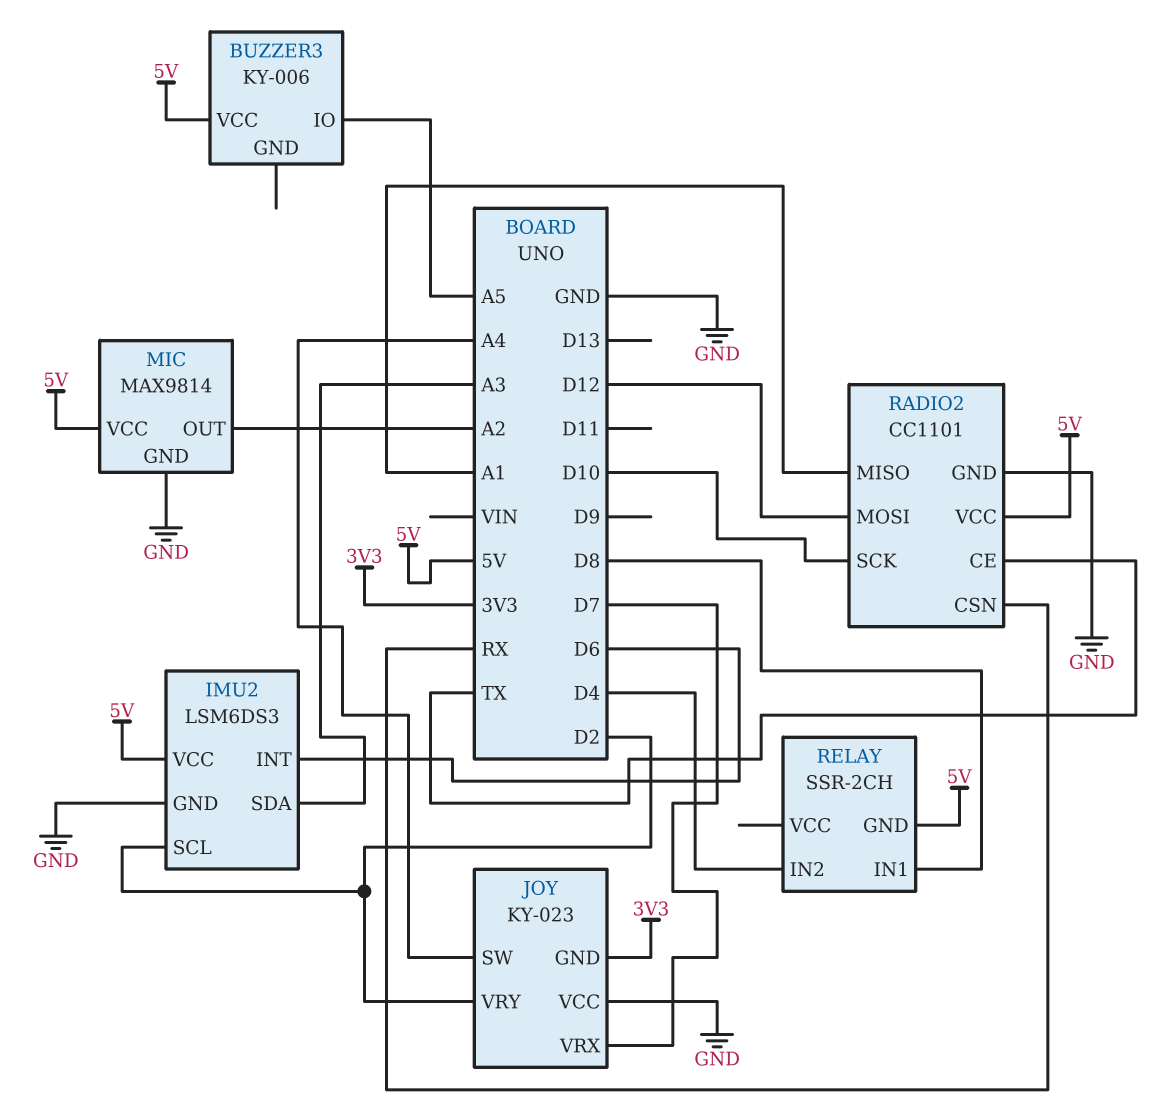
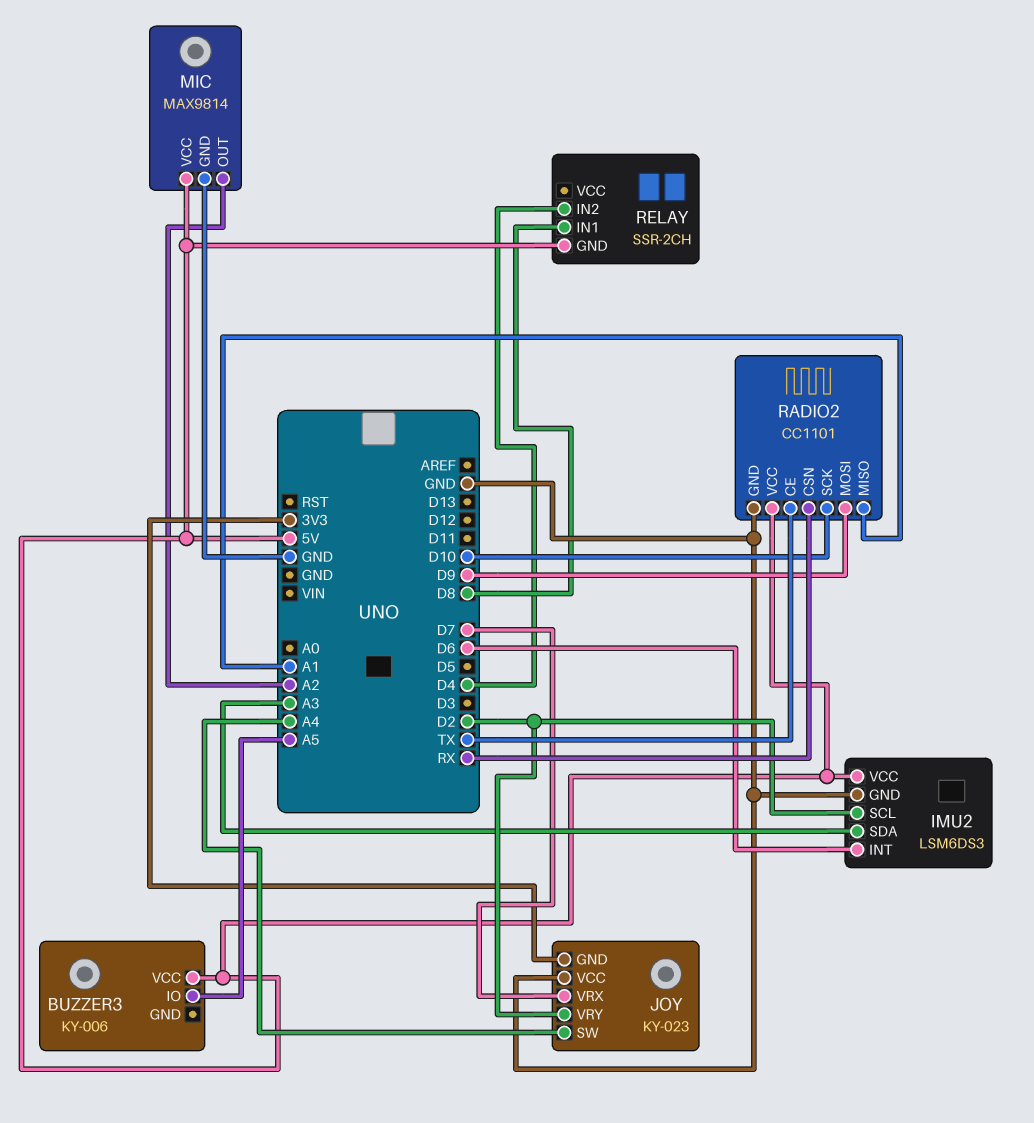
RADIO2 pin MOSI: D12 -> D9

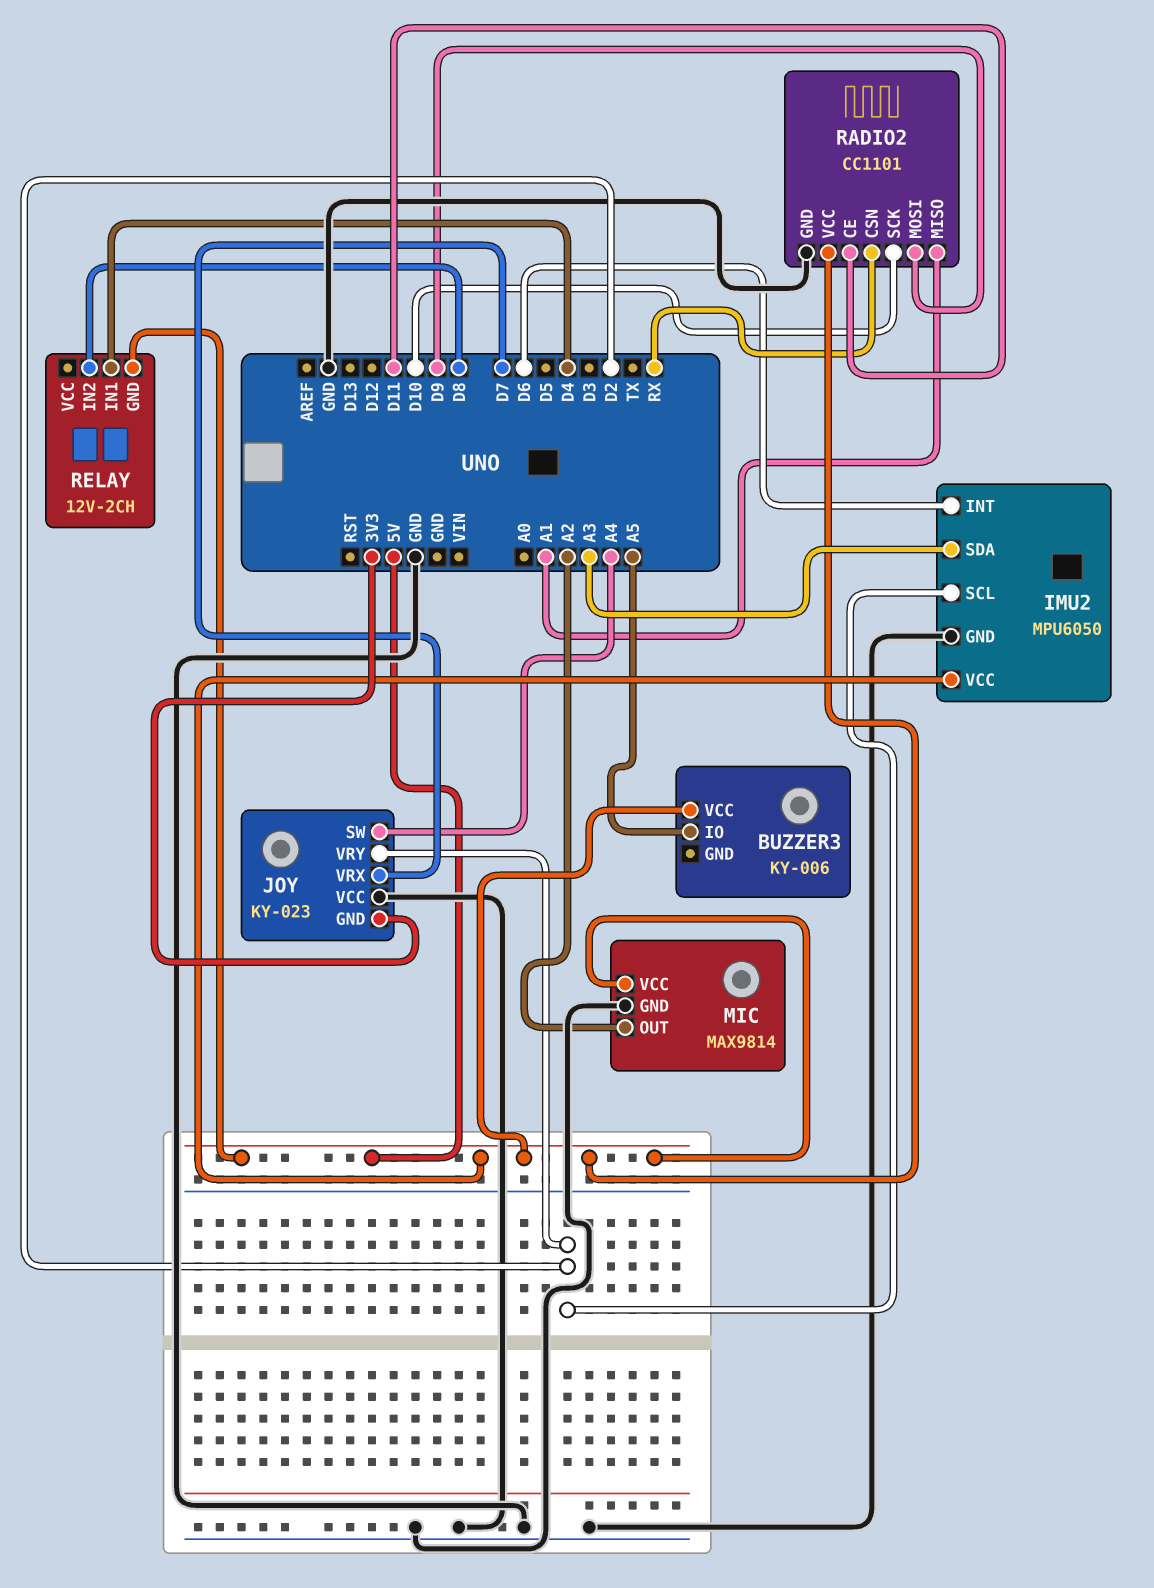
IMU2: LSM6DS3 -> MPU6050
RADIO2 pin CE: TX -> D11
RELAY: SSR-2CH -> 12V-2CH
RELAY pin IN1: D8 -> D4
RELAY pin IN2: D4 -> D8

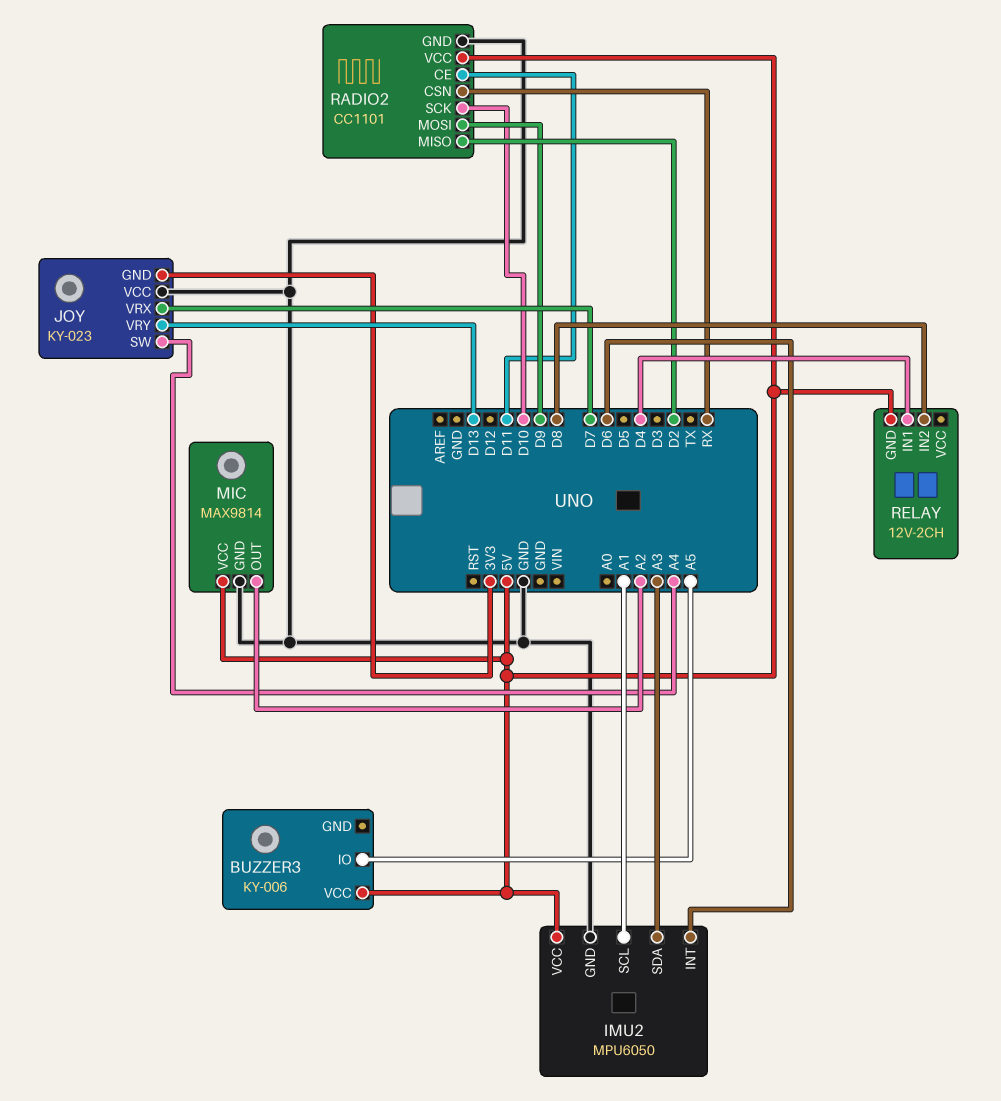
IMU2 pin SCL: D2 -> A1
JOY pin VRY: D2 -> D13
RADIO2 pin MISO: A1 -> D2

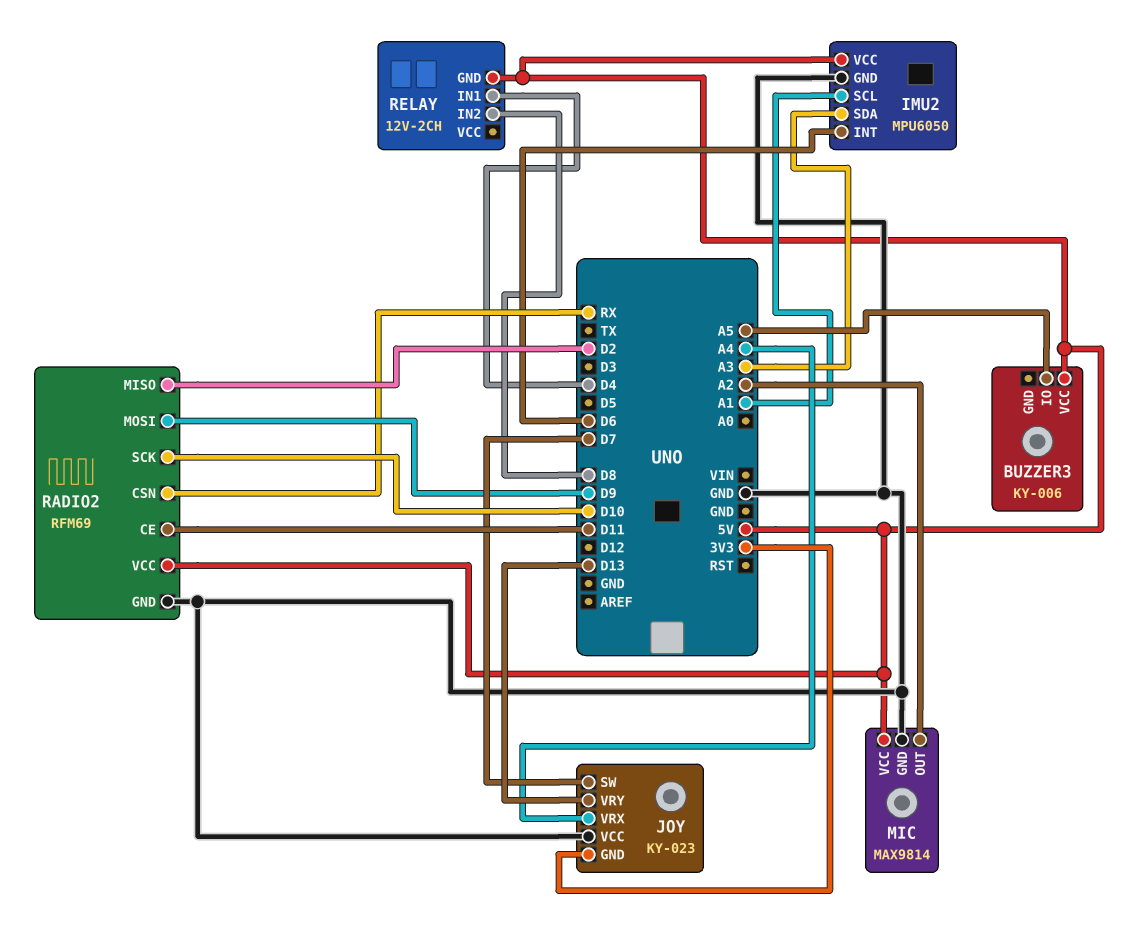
JOY pin SW: A4 -> D7
JOY pin VRX: D7 -> A4
RADIO2: CC1101 -> RFM69

